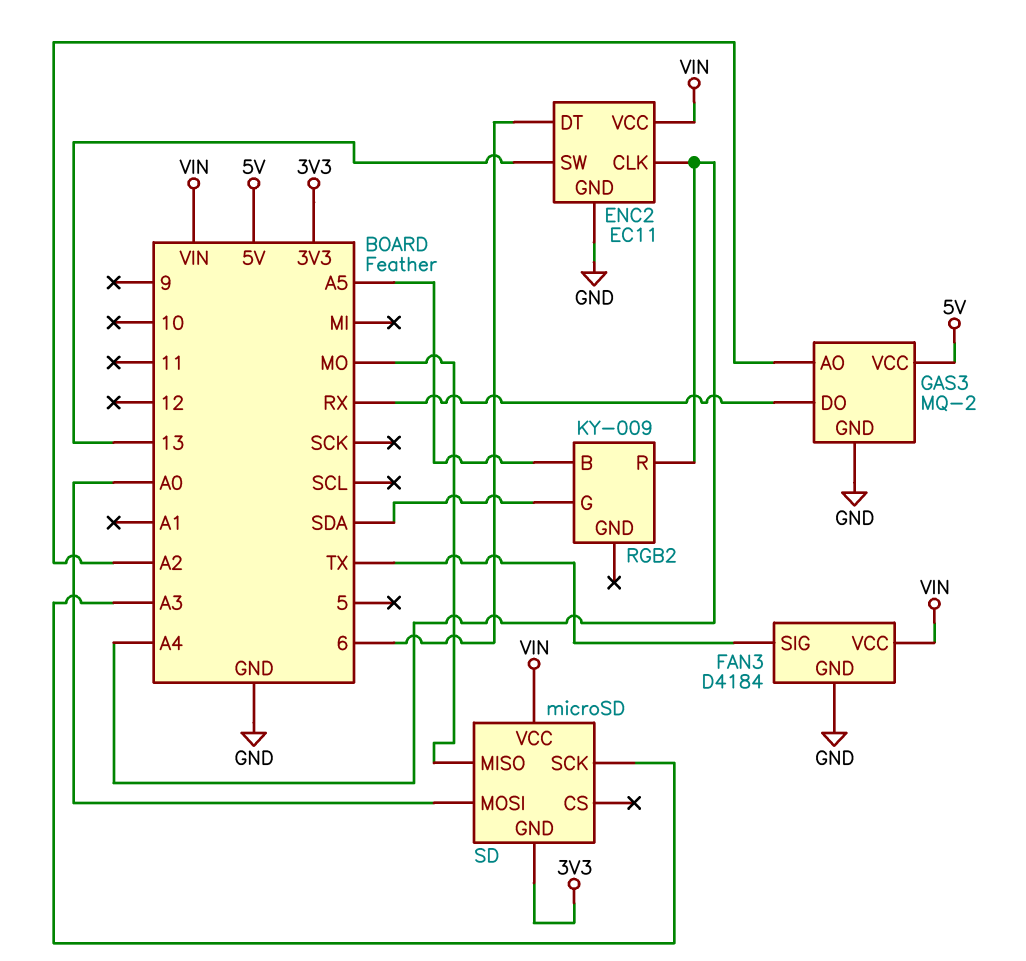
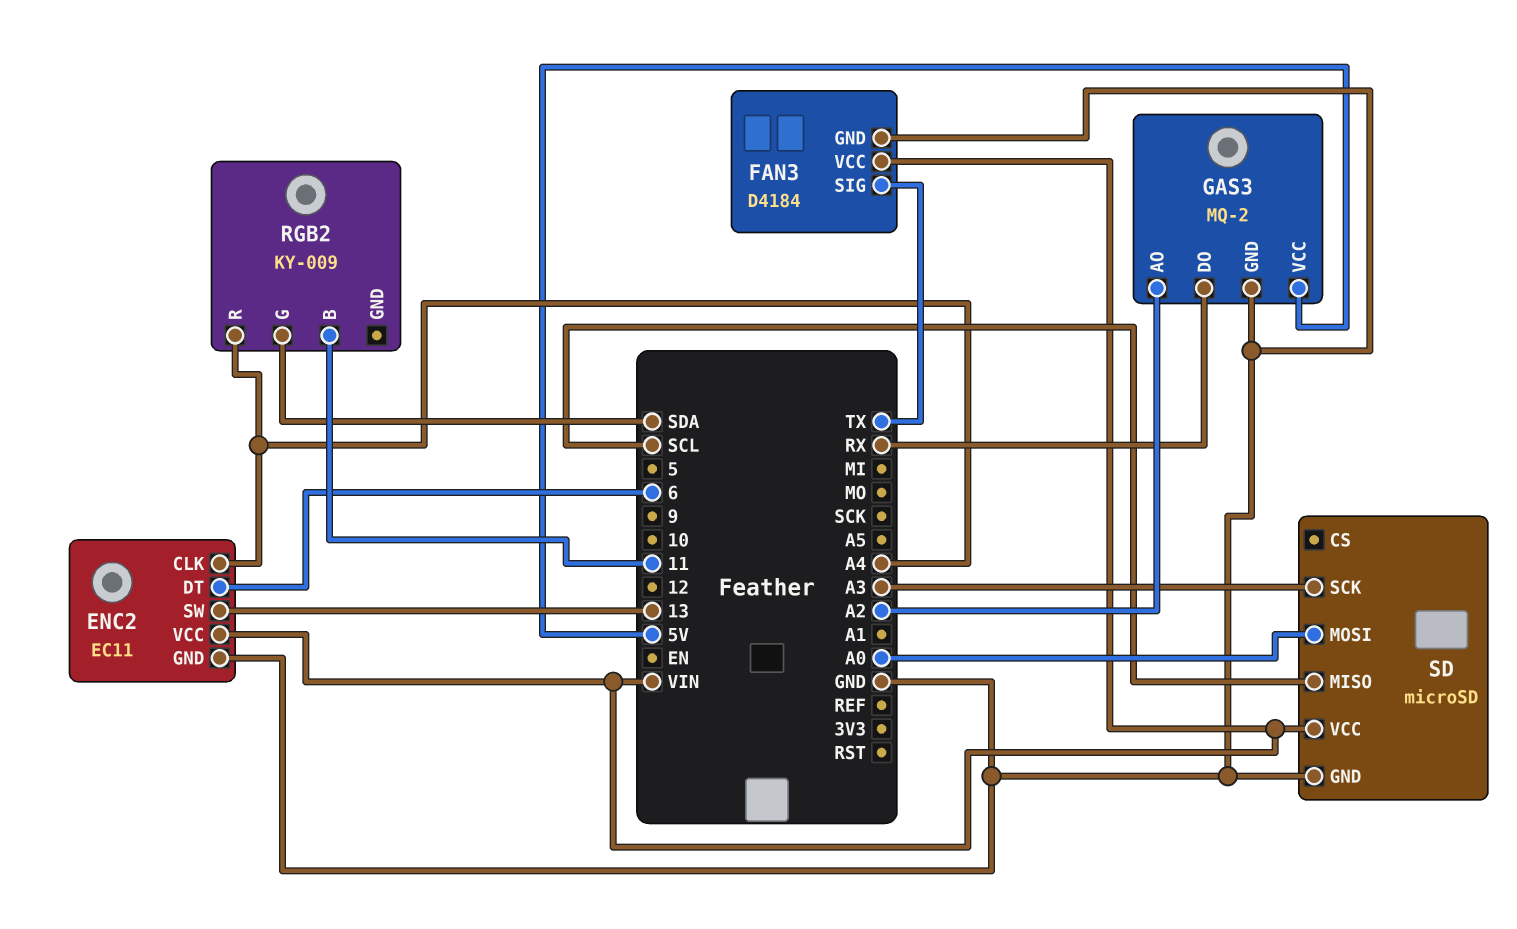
RGB2 pin B: A5 -> 11
SD pin GND: 3V3 -> GND
SD pin MISO: MO -> SCL

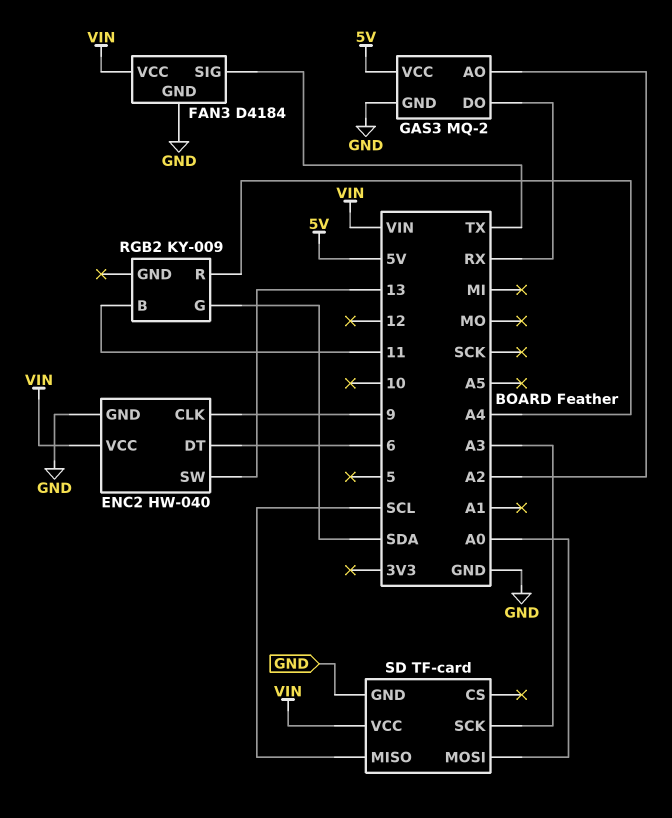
ENC2: EC11 -> HW-040
ENC2 pin CLK: A4 -> 9
SD: microSD -> TF-card

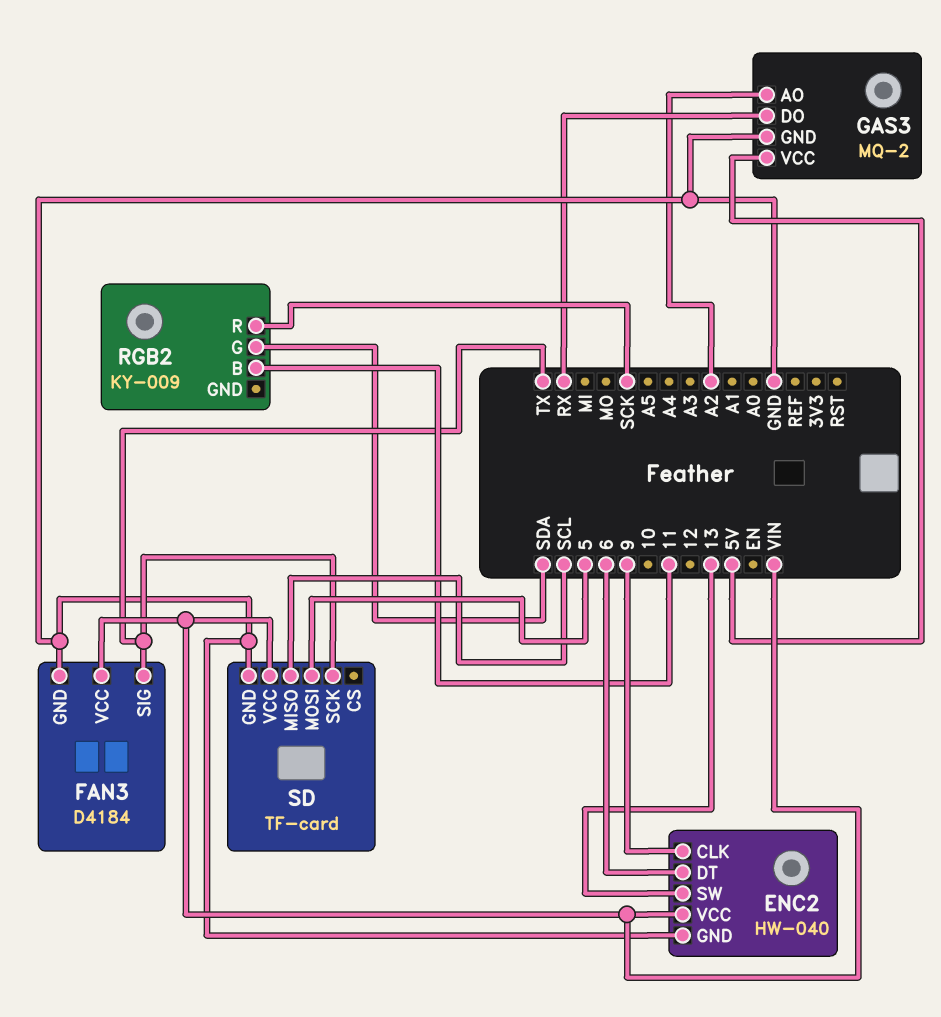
RGB2 pin R: A4 -> SCK
SD pin MOSI: A0 -> 5
SD pin SCK: A3 -> TX

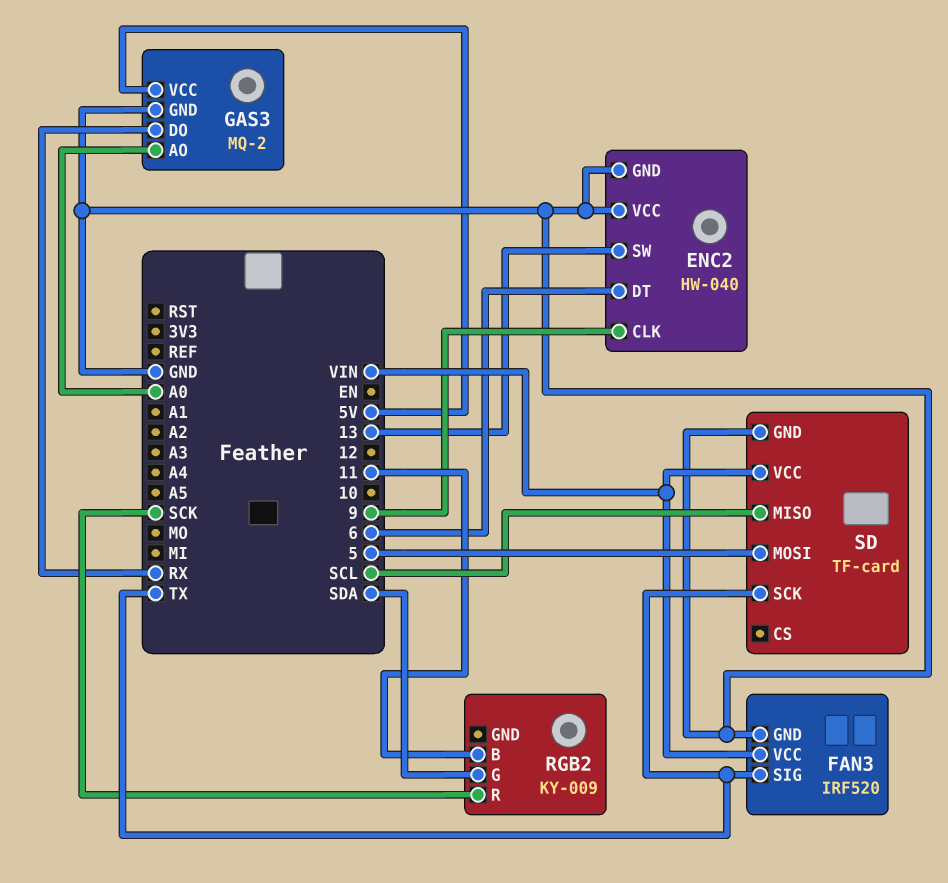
ENC2 pin VCC: VIN -> GND
FAN3: D4184 -> IRF520
GAS3 pin AO: A2 -> A0

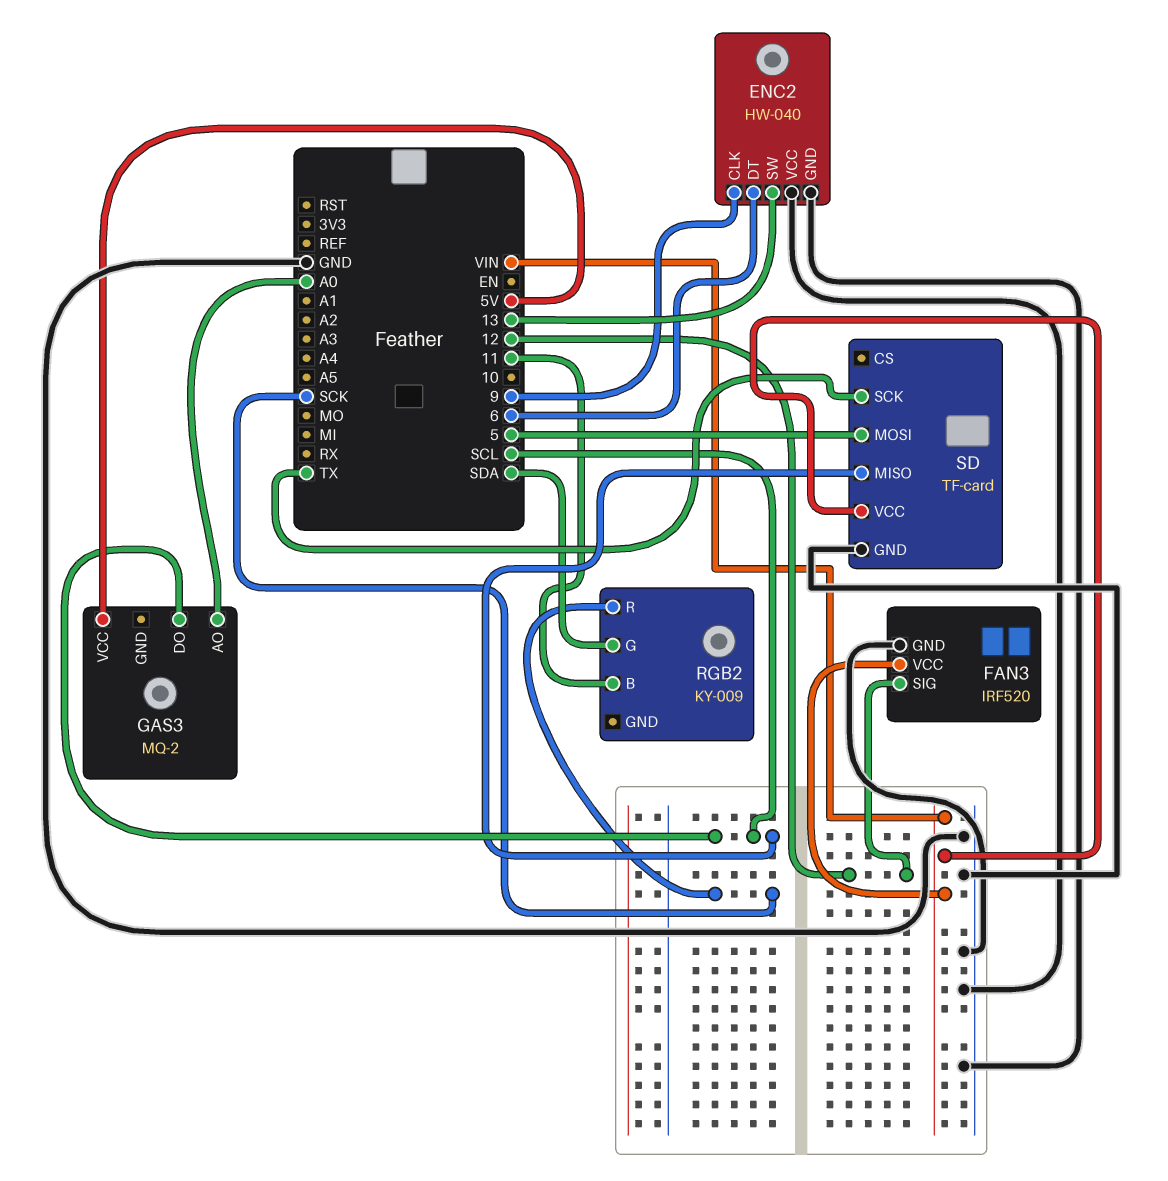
FAN3 pin SIG: TX -> 12
GAS3 pin DO: RX -> SCL
GAS3 pin GND: GND -> none

